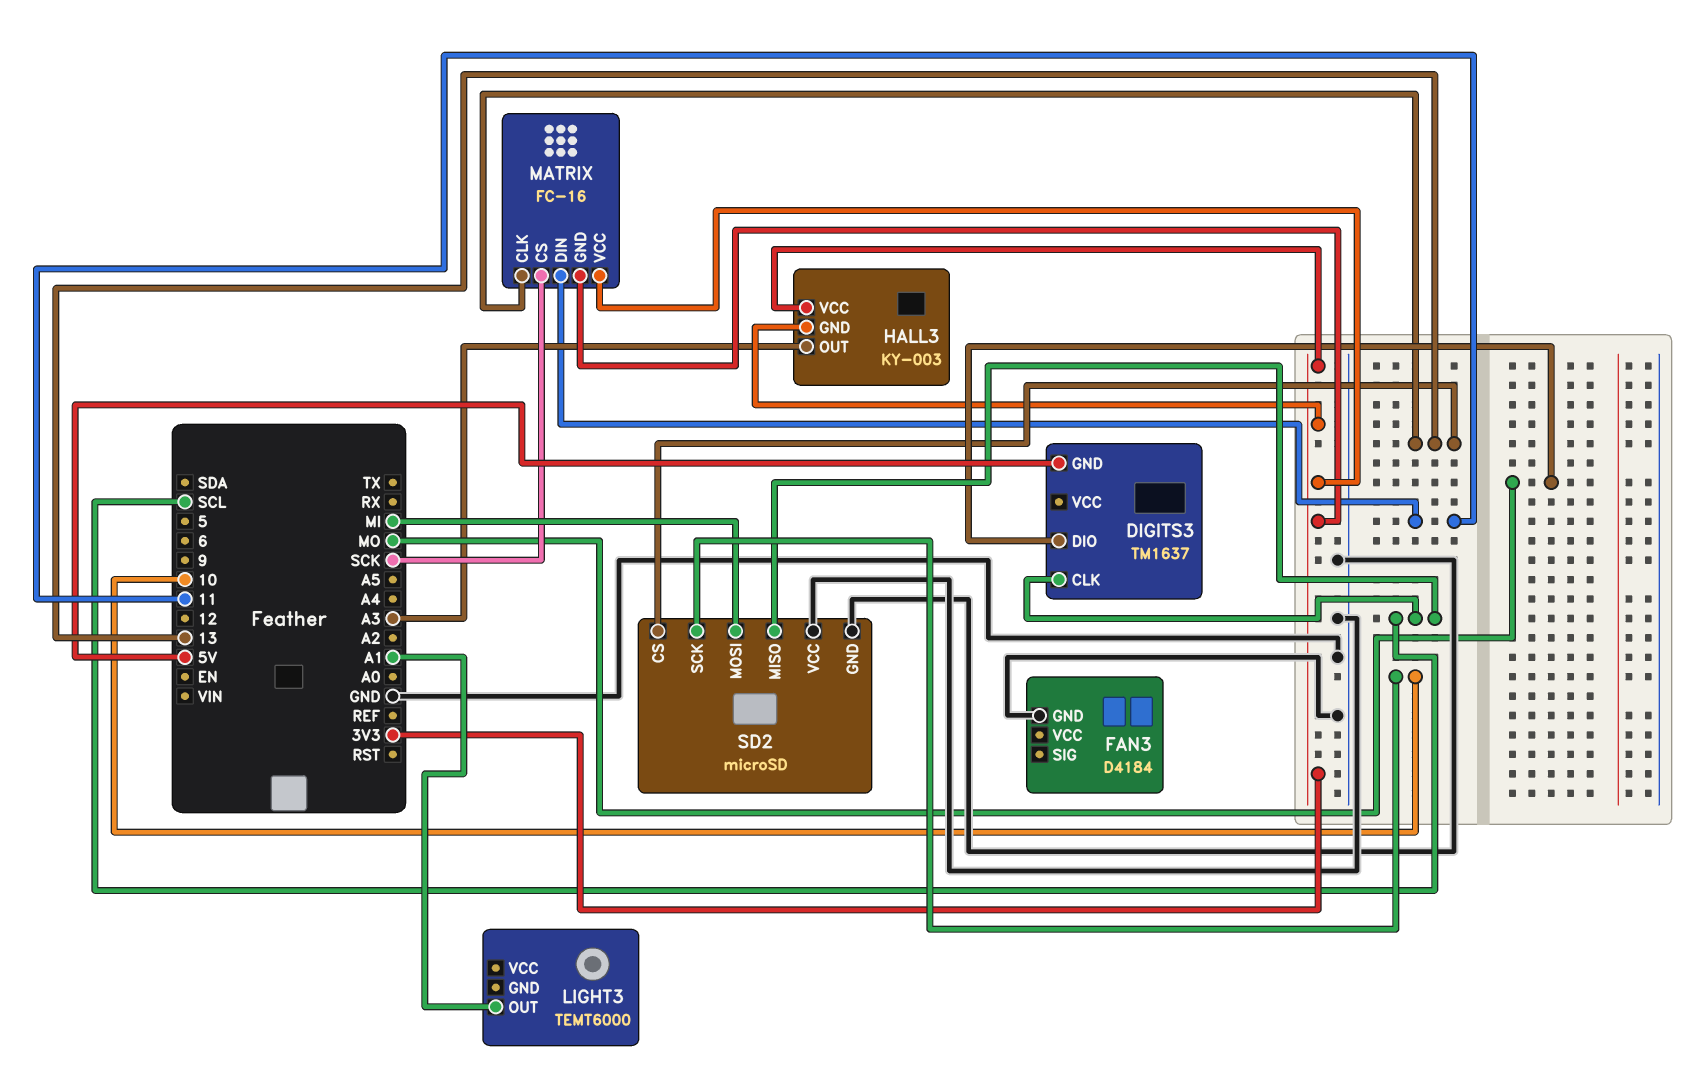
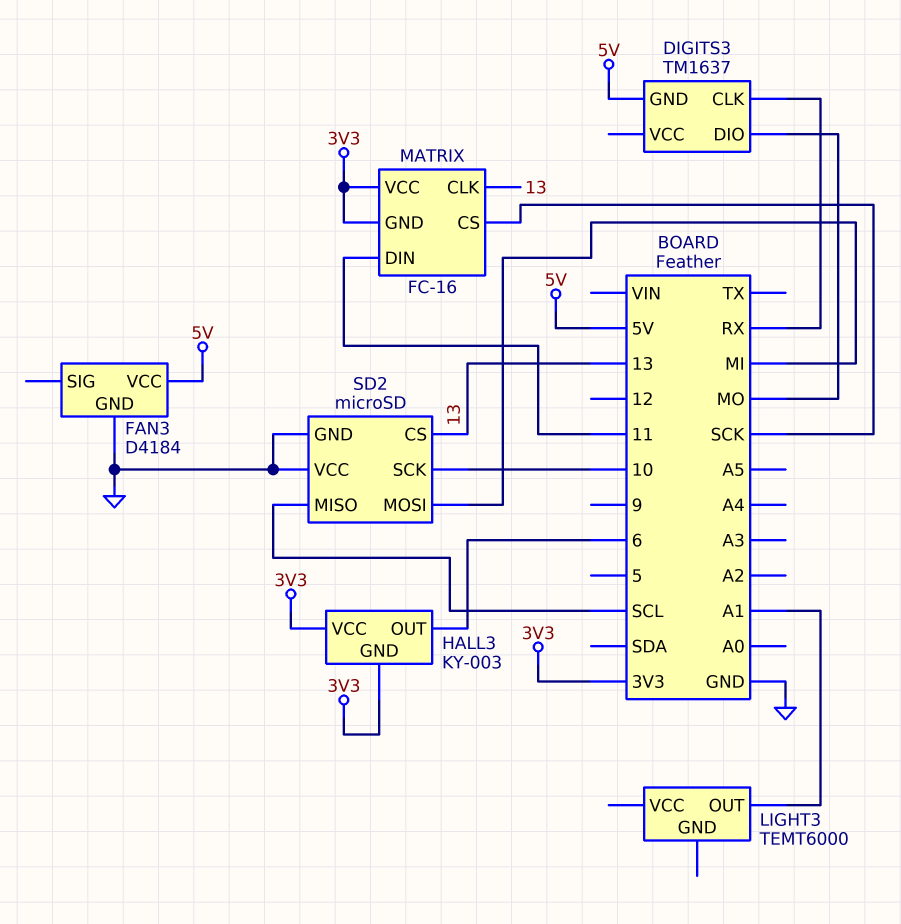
DIGITS3 pin CLK: SCL -> RX
FAN3 pin VCC: none -> 5V
HALL3 pin OUT: A3 -> 6

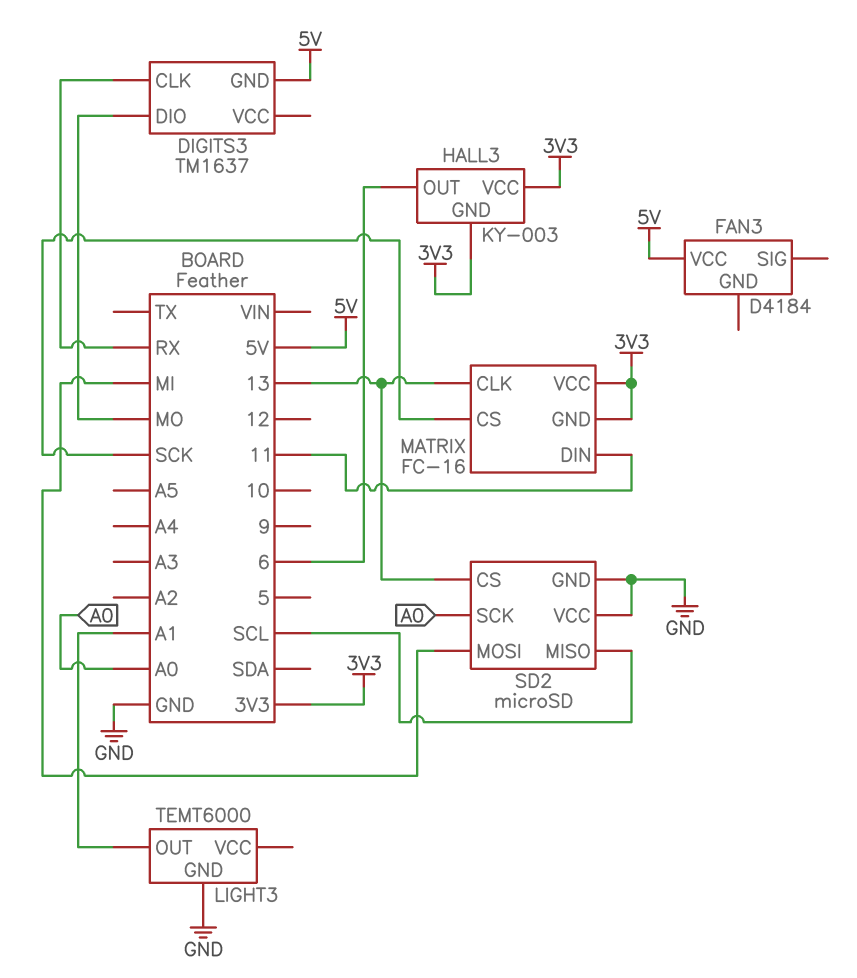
FAN3 pin GND: GND -> none
LIGHT3 pin GND: none -> GND
SD2 pin SCK: 10 -> A0

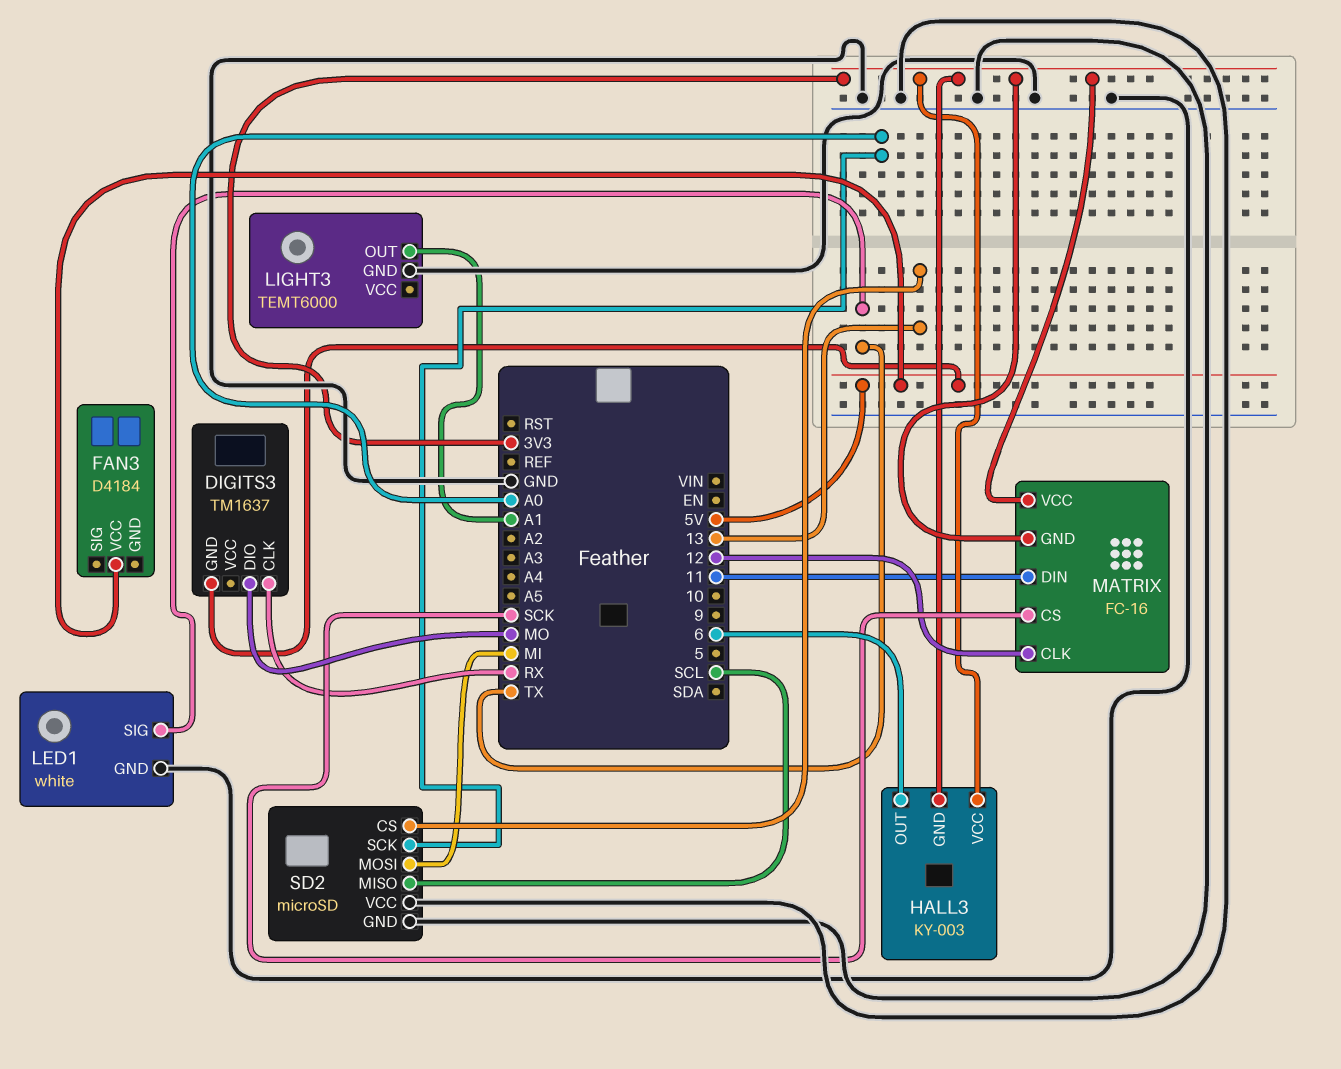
LED1: none -> white
LED1 pin GND: none -> GND
LED1 pin SIG: none -> TX
MATRIX pin CLK: 13 -> 12

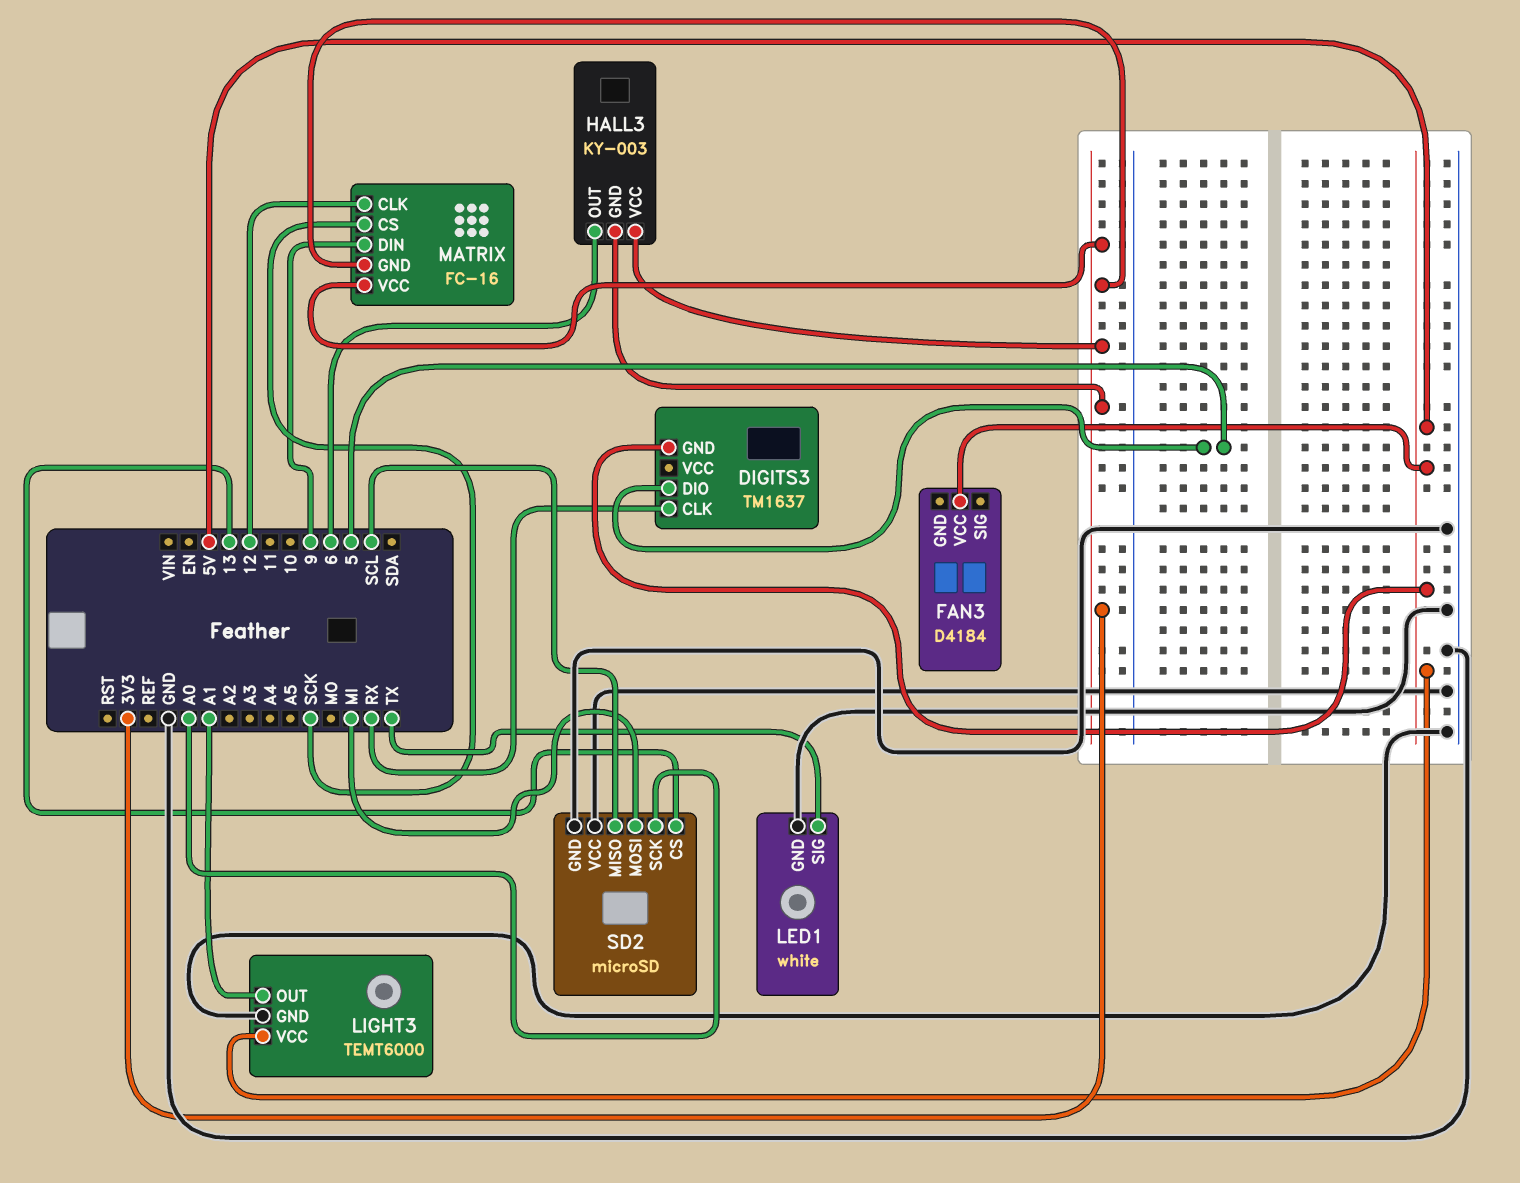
DIGITS3 pin DIO: MO -> 5
LIGHT3 pin VCC: none -> 5V
MATRIX pin DIN: 11 -> 9

